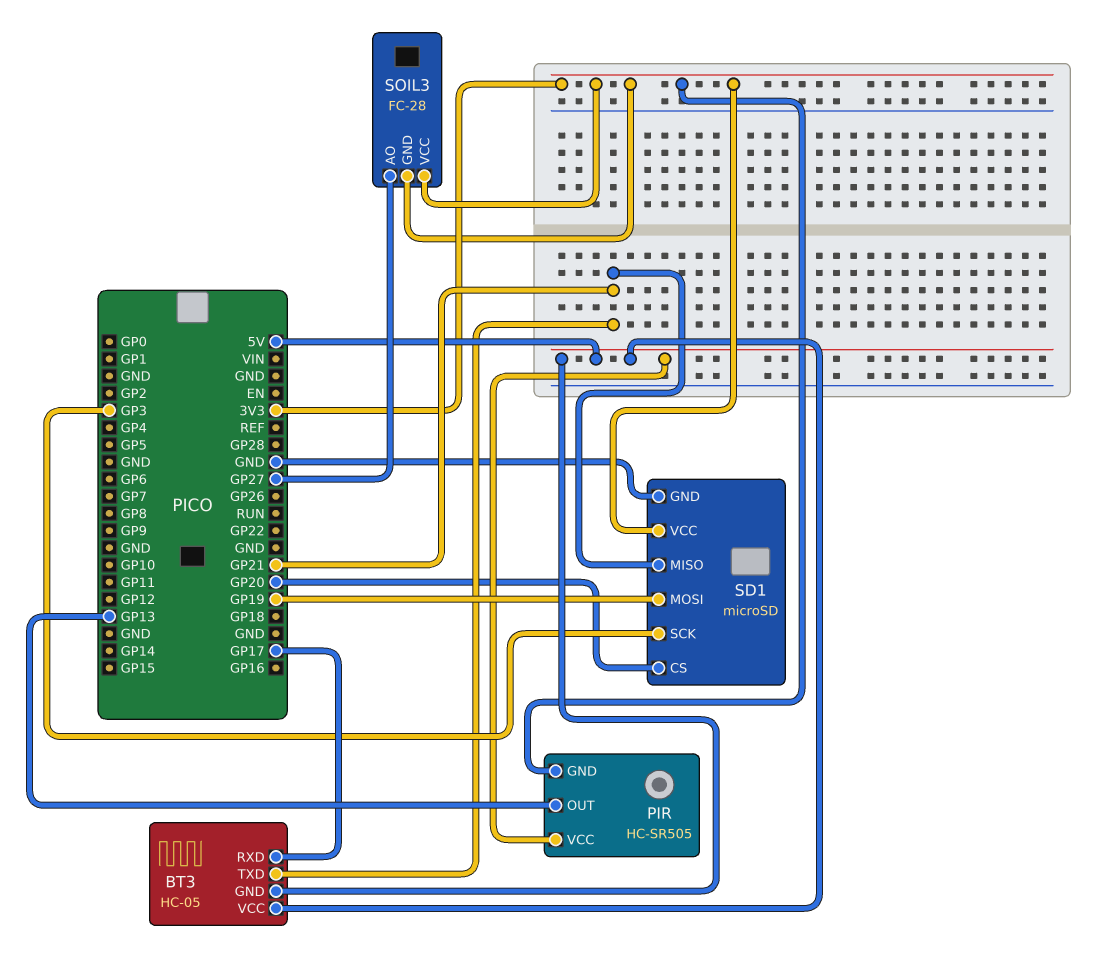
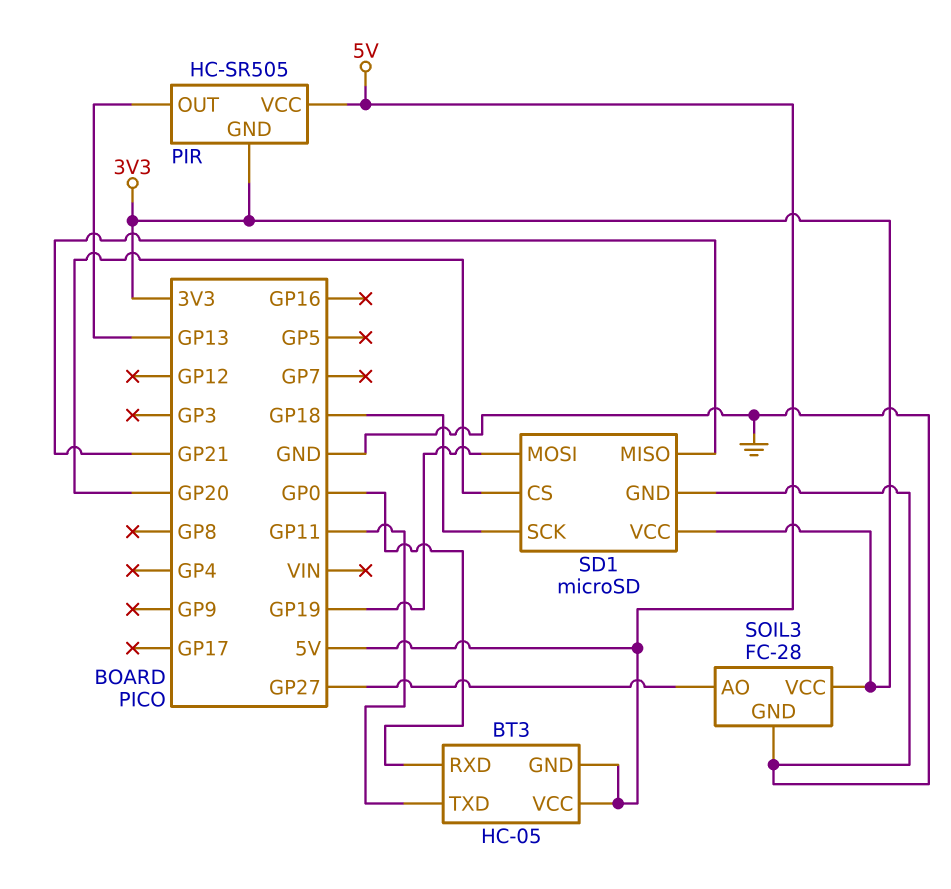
BT3 pin RXD: GP17 -> GP0
BT3 pin TXD: GP21 -> GP11
SD1 pin SCK: GP3 -> GP18
SOIL3 pin GND: 3V3 -> GND

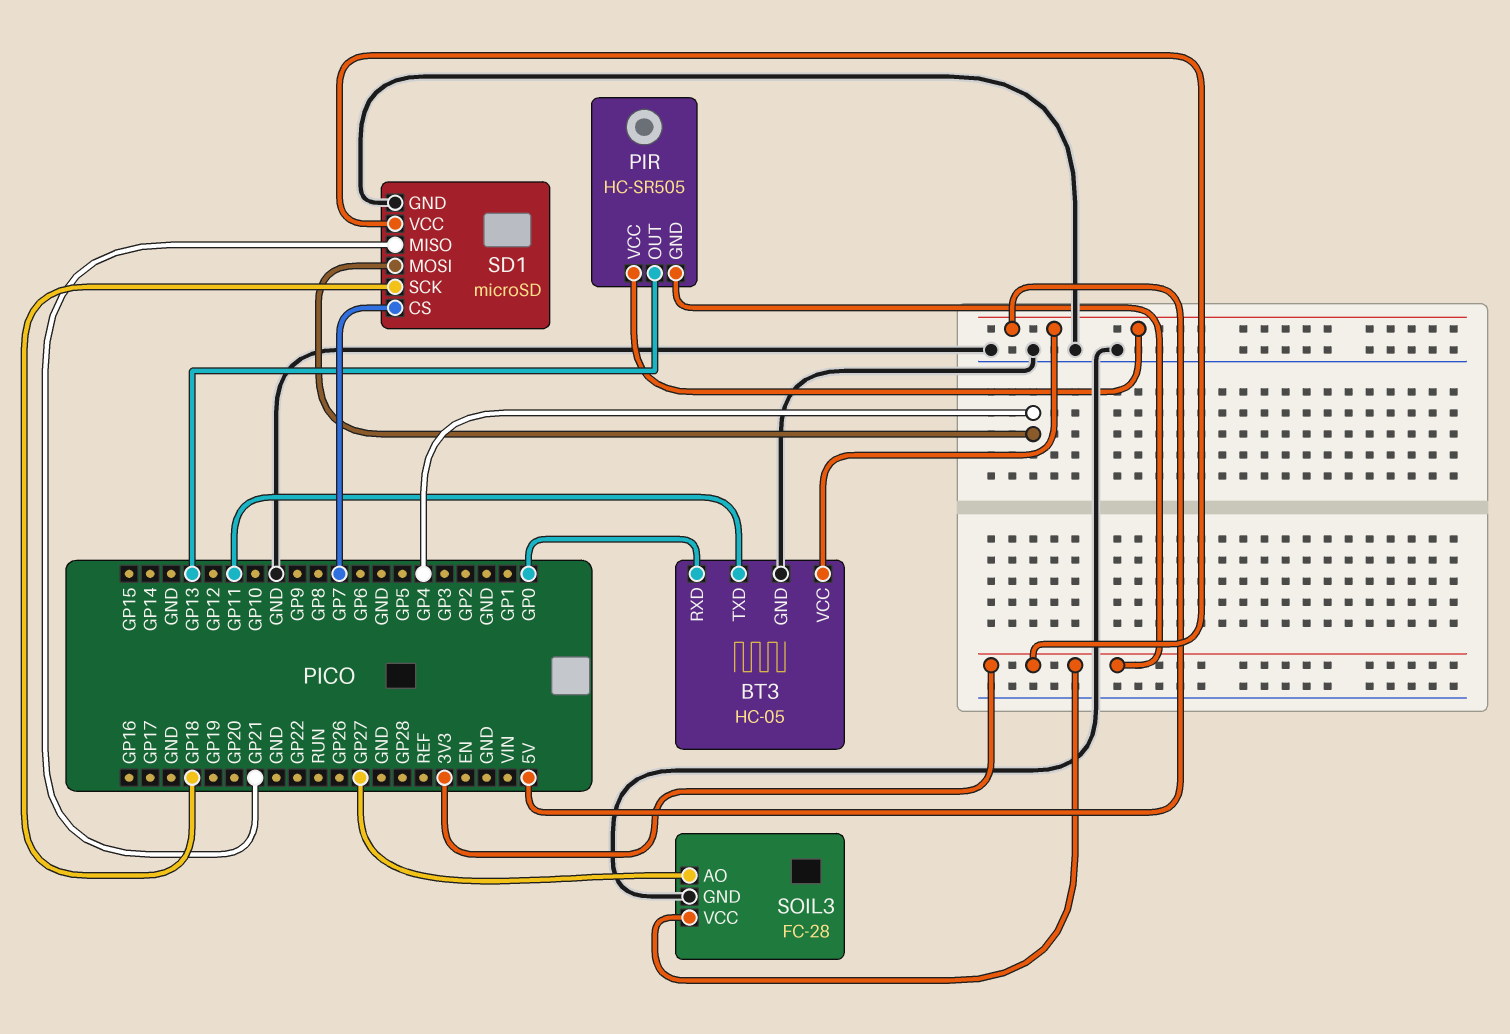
BT3 pin GND: 5V -> GND
SD1 pin CS: GP20 -> GP7
SD1 pin MOSI: GP19 -> GP4

